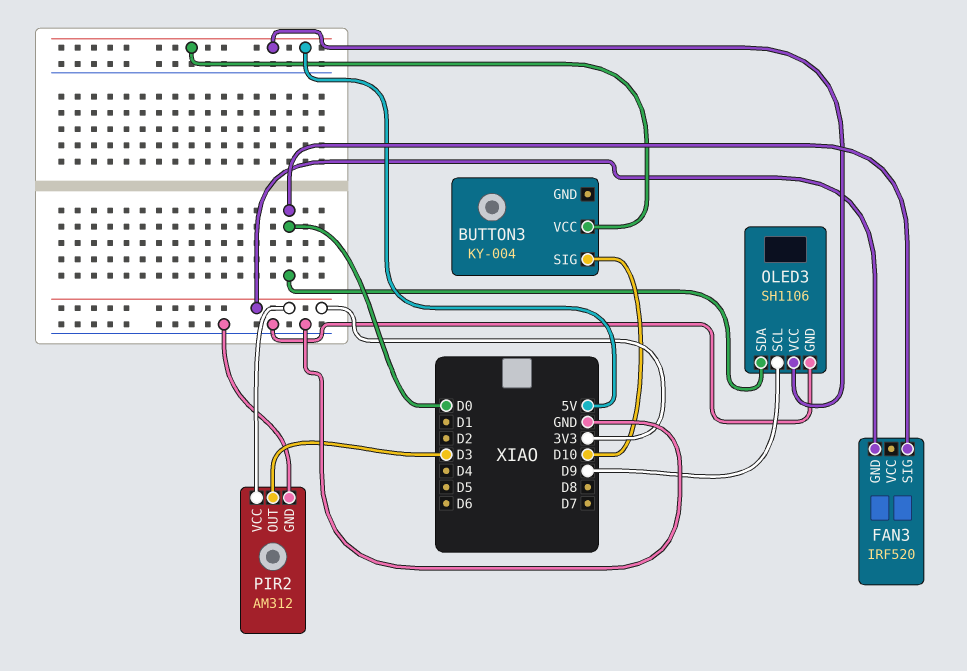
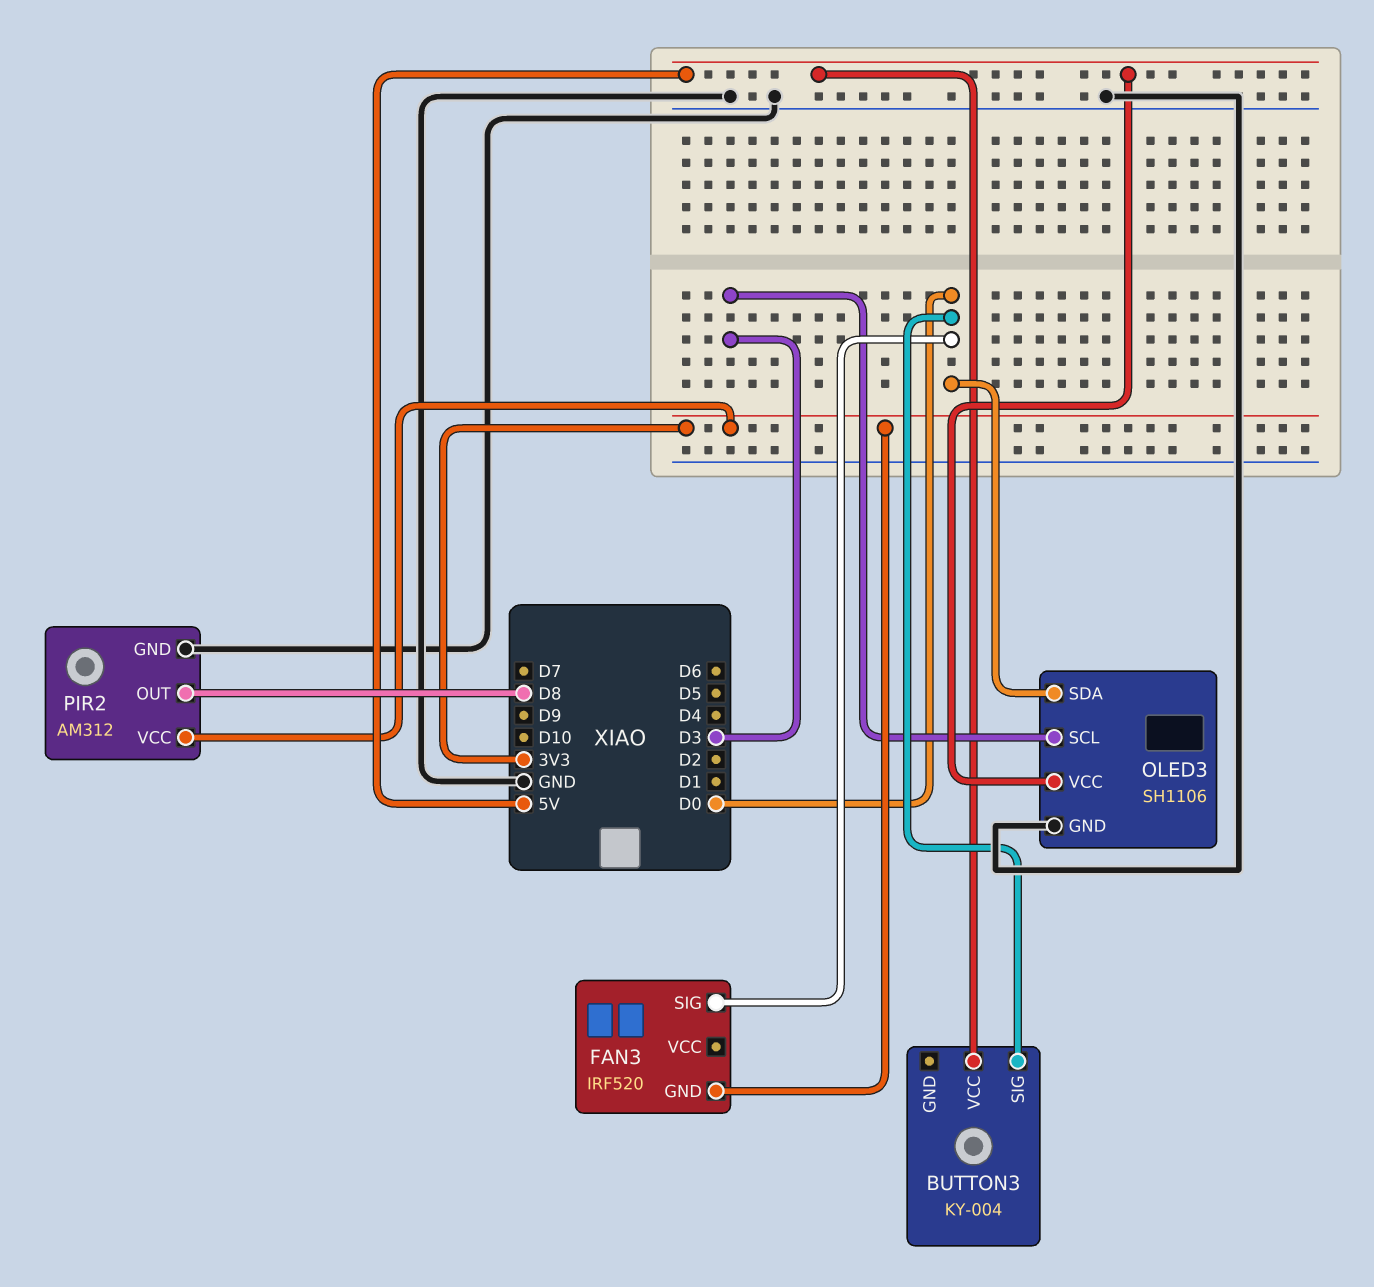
BUTTON3 pin SIG: D10 -> D0
OLED3 pin SCL: D9 -> D3
PIR2 pin OUT: D3 -> D8

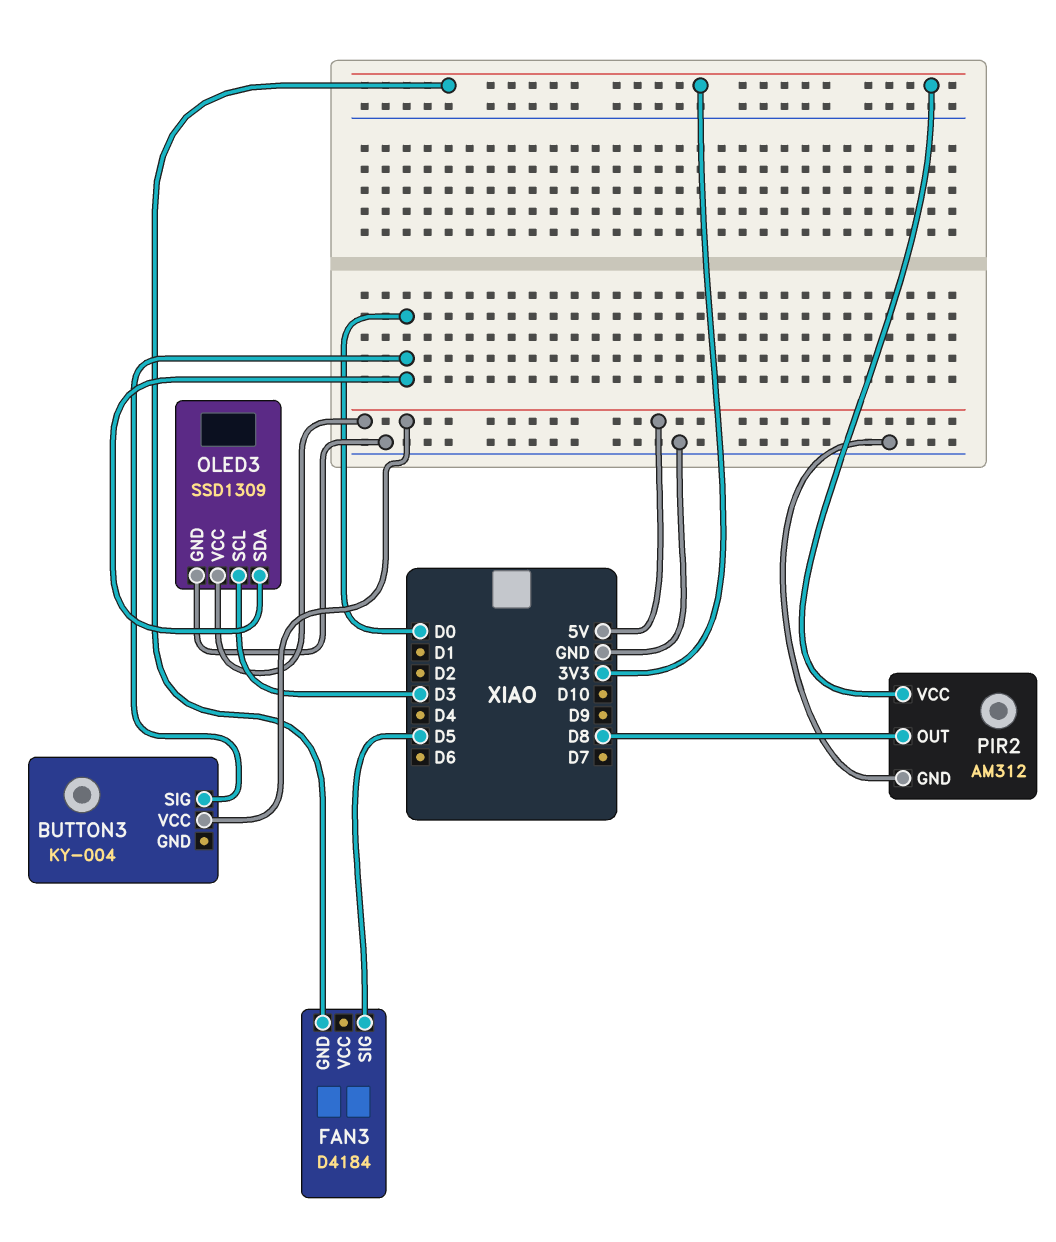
FAN3: IRF520 -> D4184
FAN3 pin SIG: D0 -> D5
OLED3: SH1106 -> SSD1309

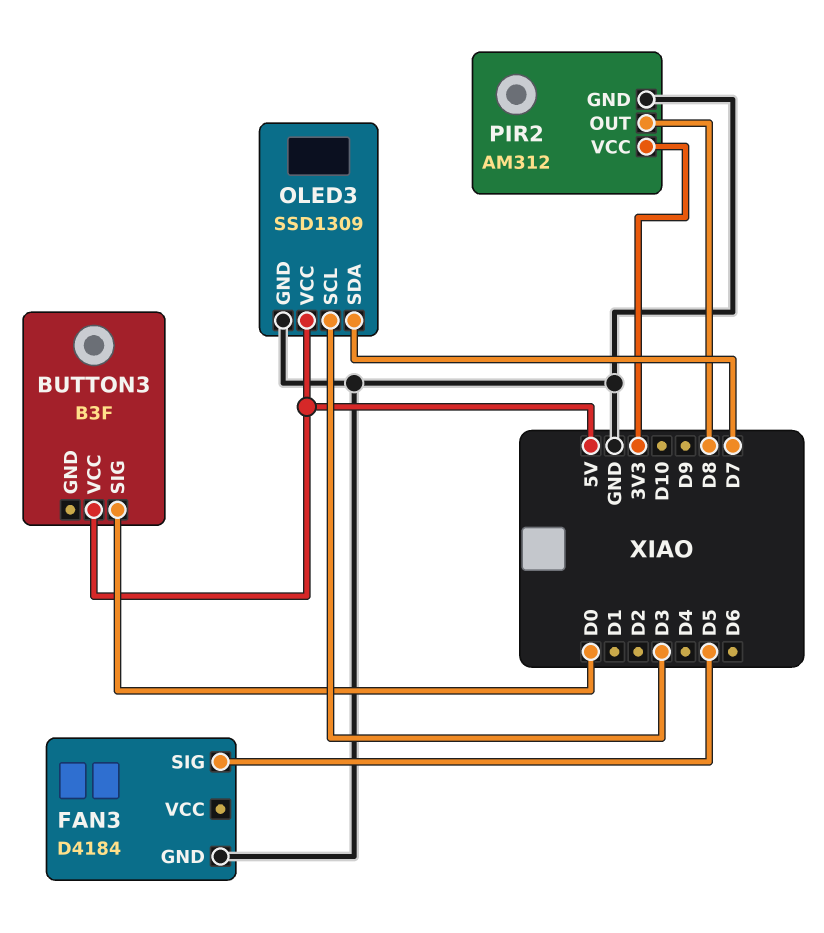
BUTTON3: KY-004 -> B3F
FAN3 pin GND: 3V3 -> GND
OLED3 pin SDA: D0 -> D7

